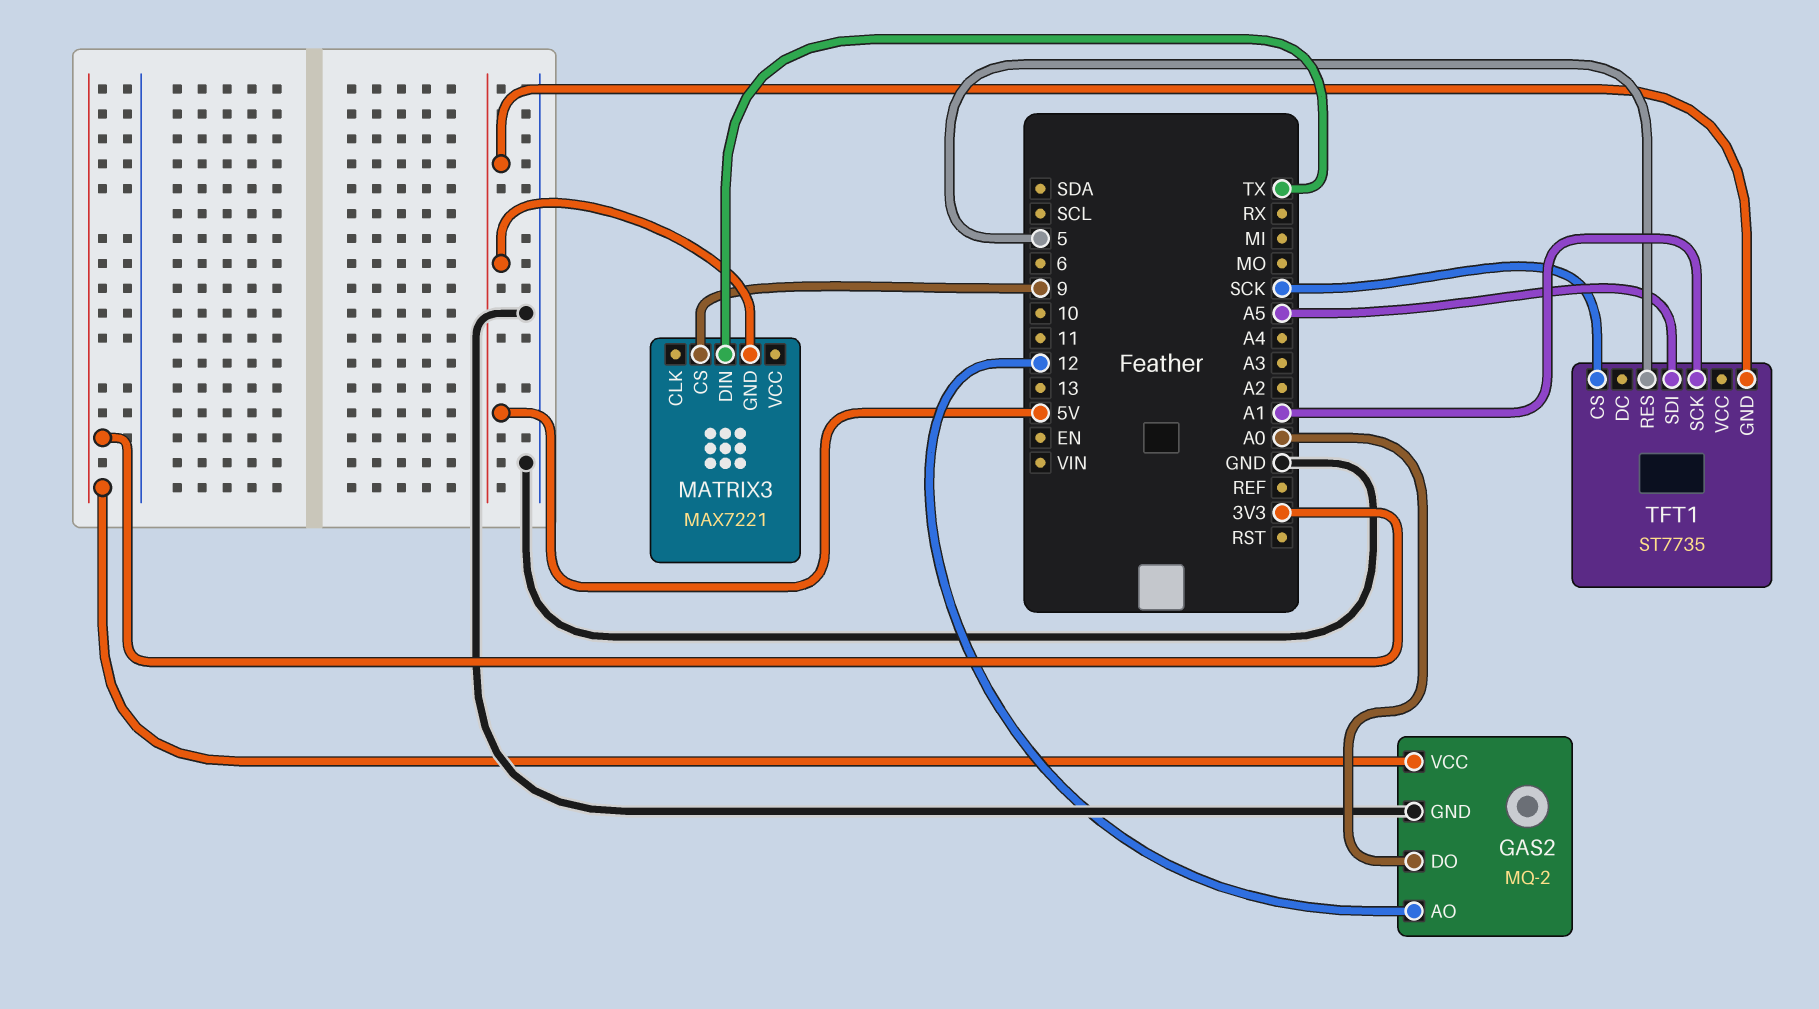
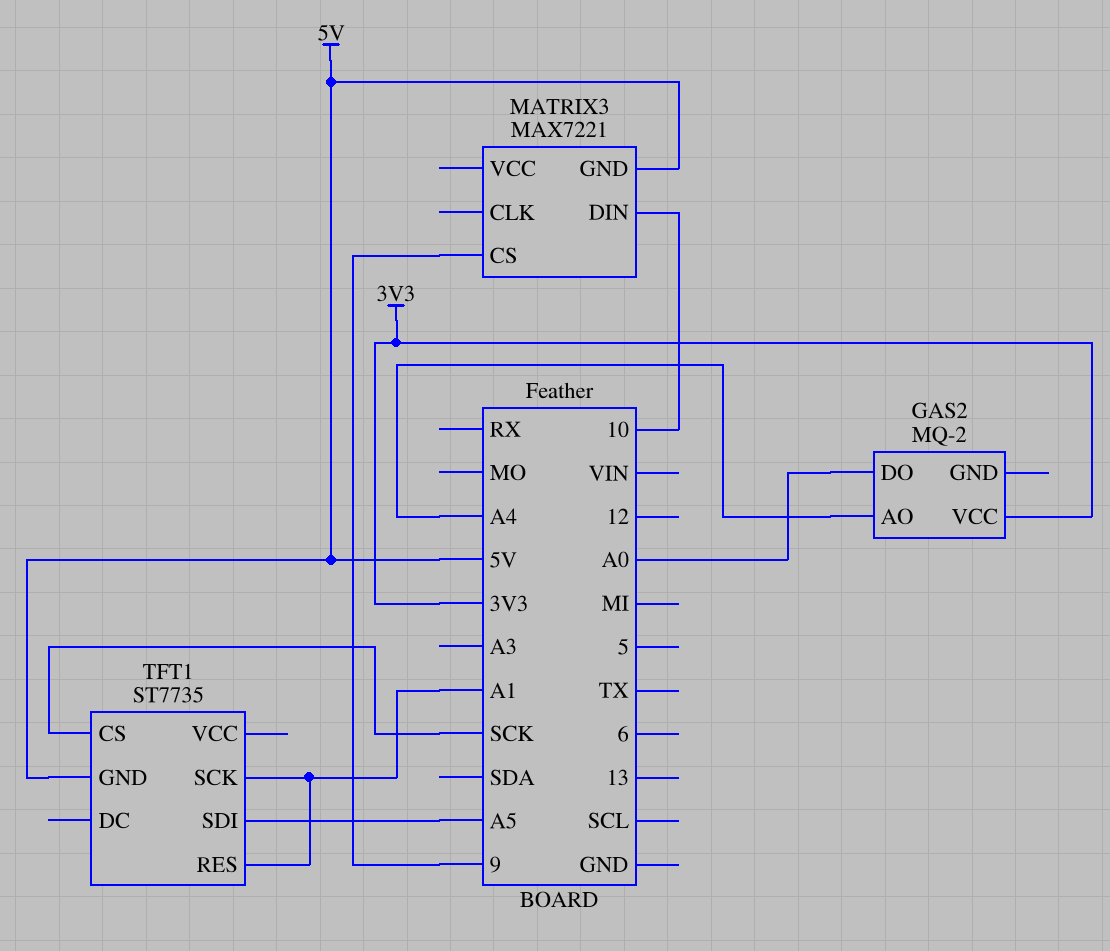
GAS2 pin AO: 12 -> A4
GAS2 pin GND: GND -> none
MATRIX3 pin DIN: TX -> 10
TFT1 pin RES: 5 -> A1

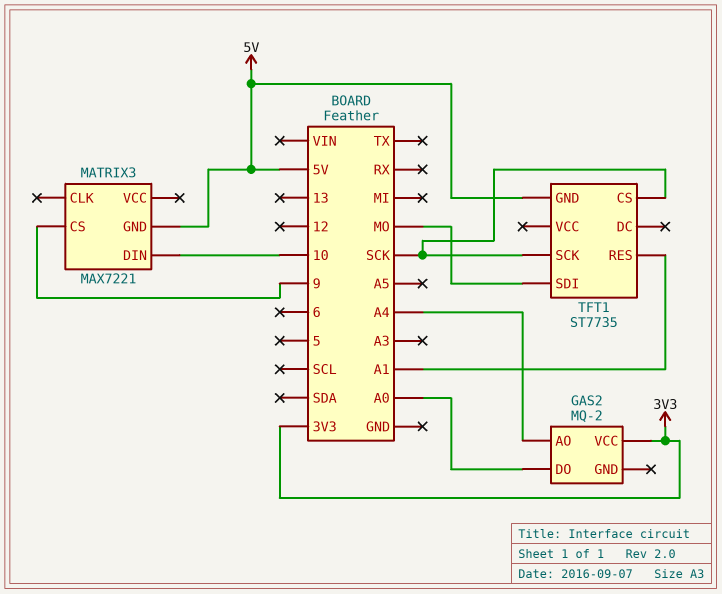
TFT1 pin SCK: A1 -> SCK
TFT1 pin SDI: A5 -> MO

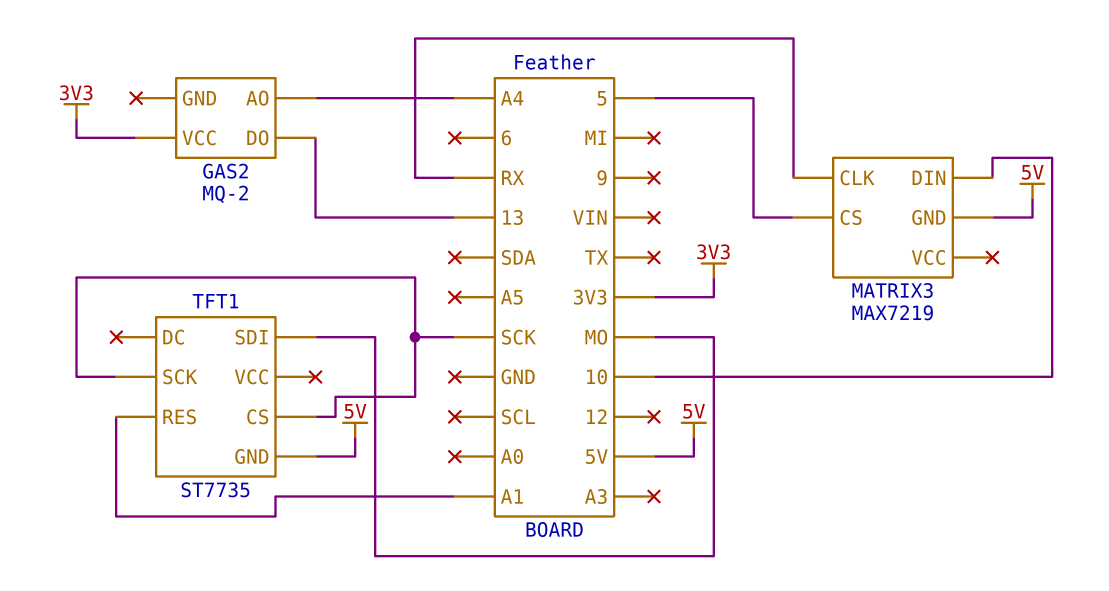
GAS2 pin DO: A0 -> 13
MATRIX3: MAX7221 -> MAX7219
MATRIX3 pin CLK: none -> RX
MATRIX3 pin CS: 9 -> 5

